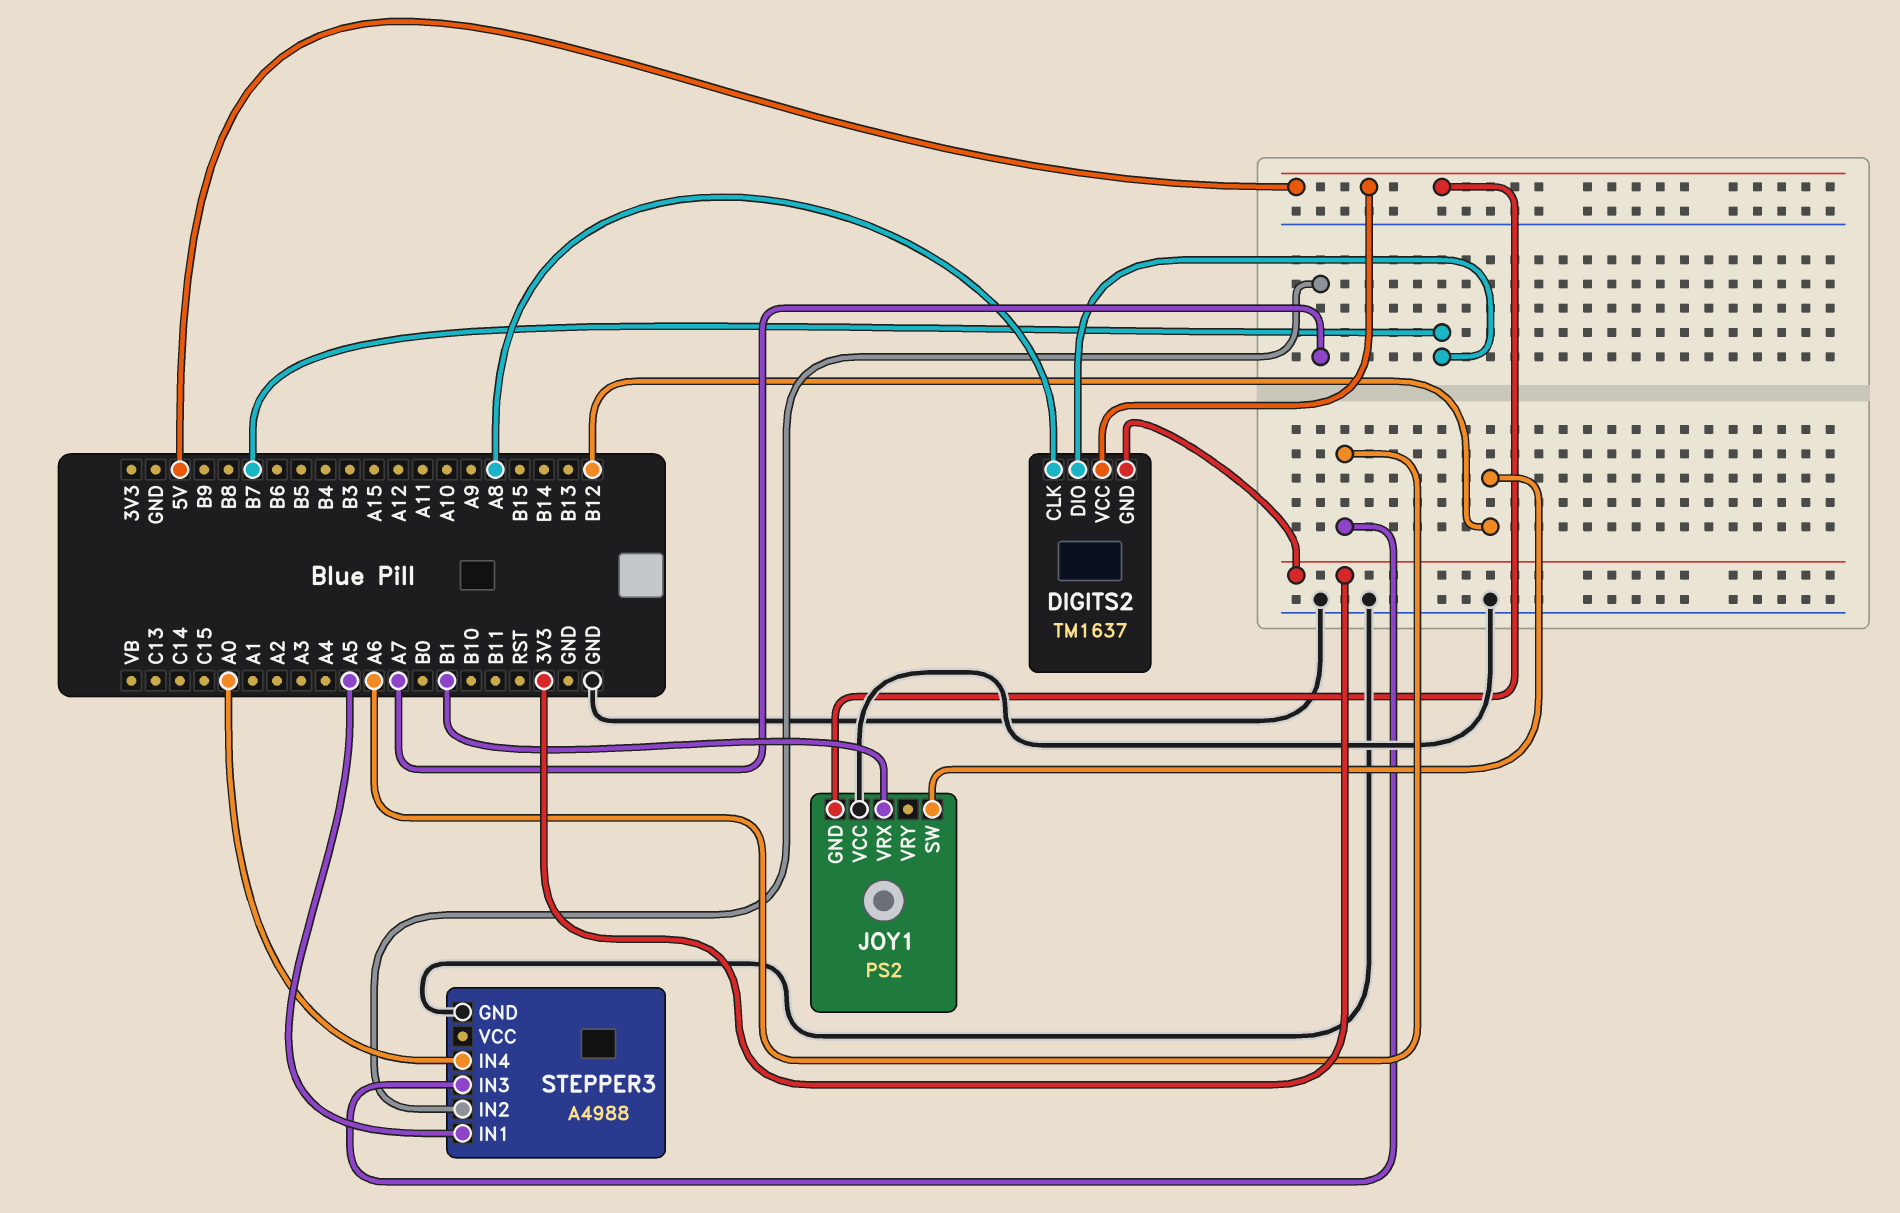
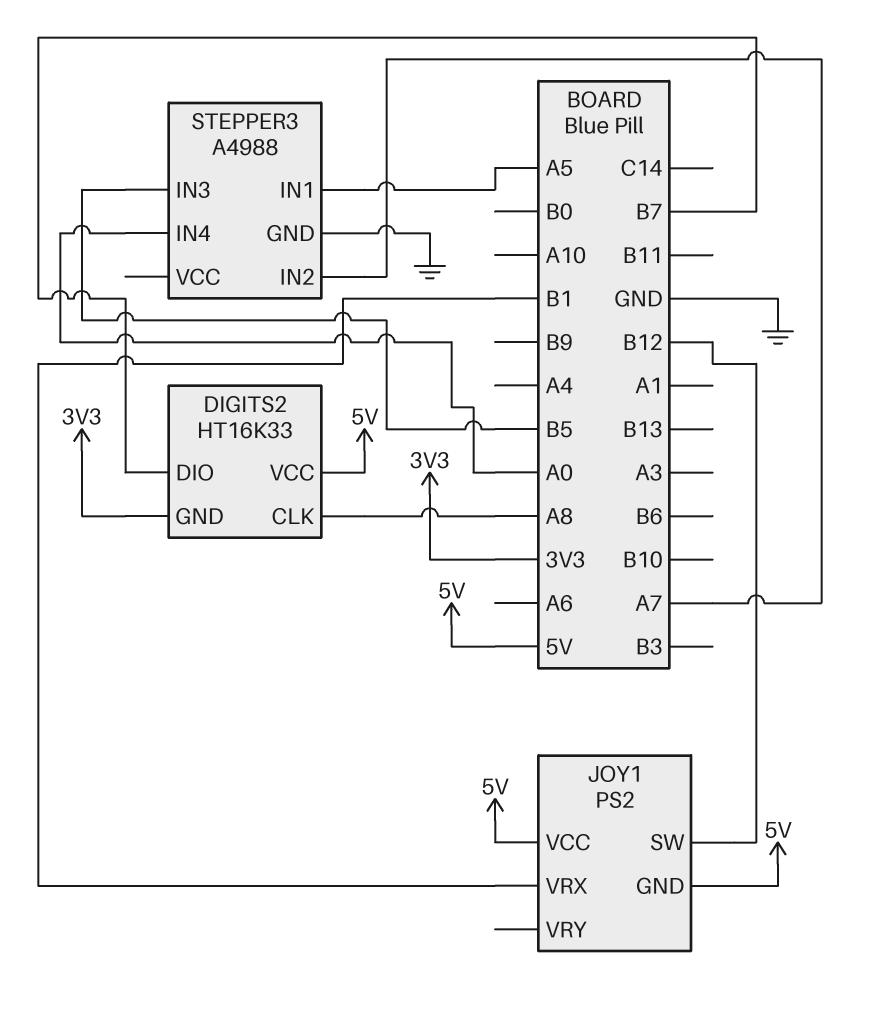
DIGITS2: TM1637 -> HT16K33
JOY1 pin VCC: GND -> 5V
STEPPER3 pin IN3: A6 -> B5

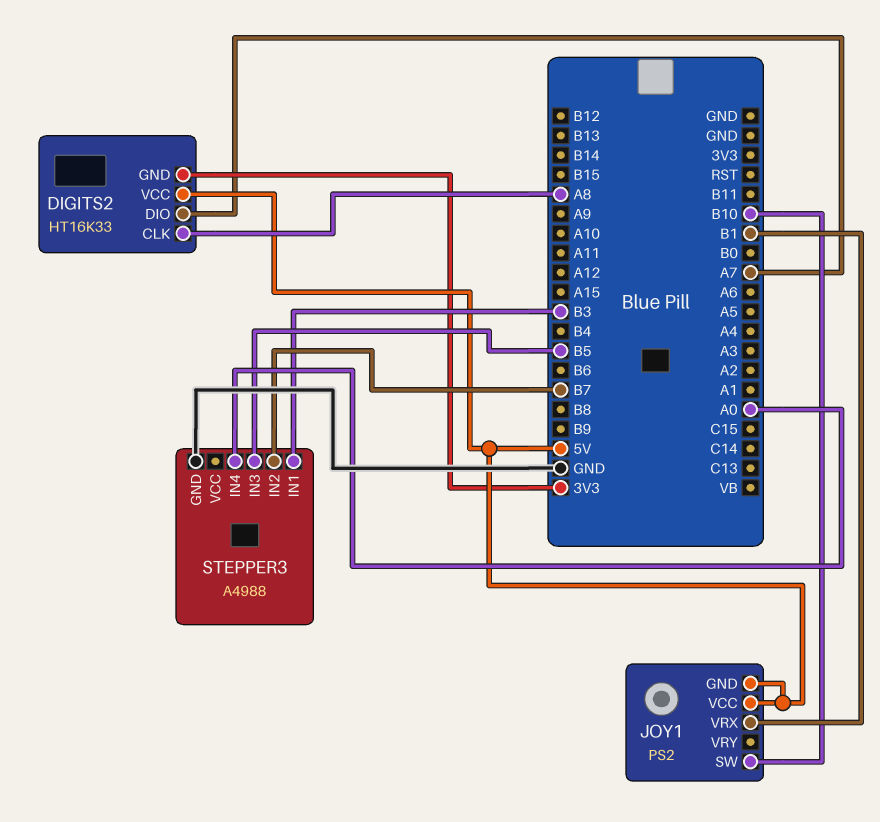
DIGITS2 pin DIO: B7 -> A7
JOY1 pin SW: B12 -> B10
STEPPER3 pin IN1: A5 -> B3
STEPPER3 pin IN2: A7 -> B7

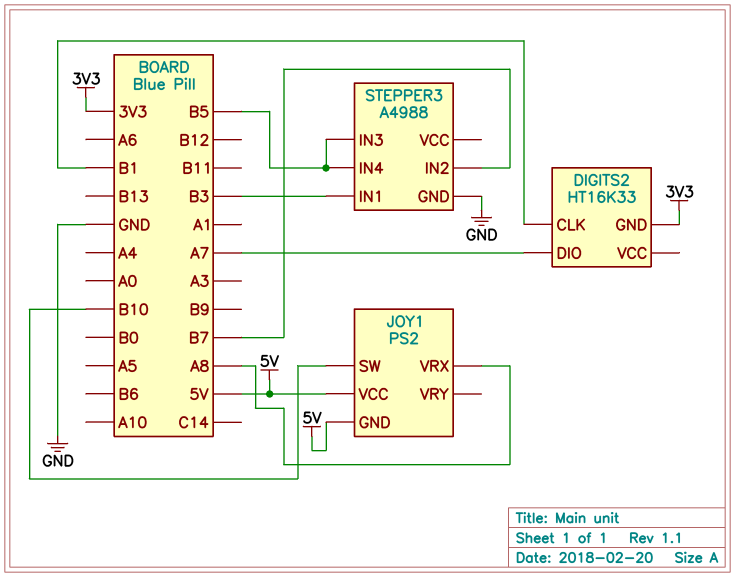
DIGITS2 pin CLK: A8 -> B1
DIGITS2 pin VCC: 5V -> none
JOY1 pin VRX: B1 -> A8
STEPPER3 pin IN4: A0 -> B5

